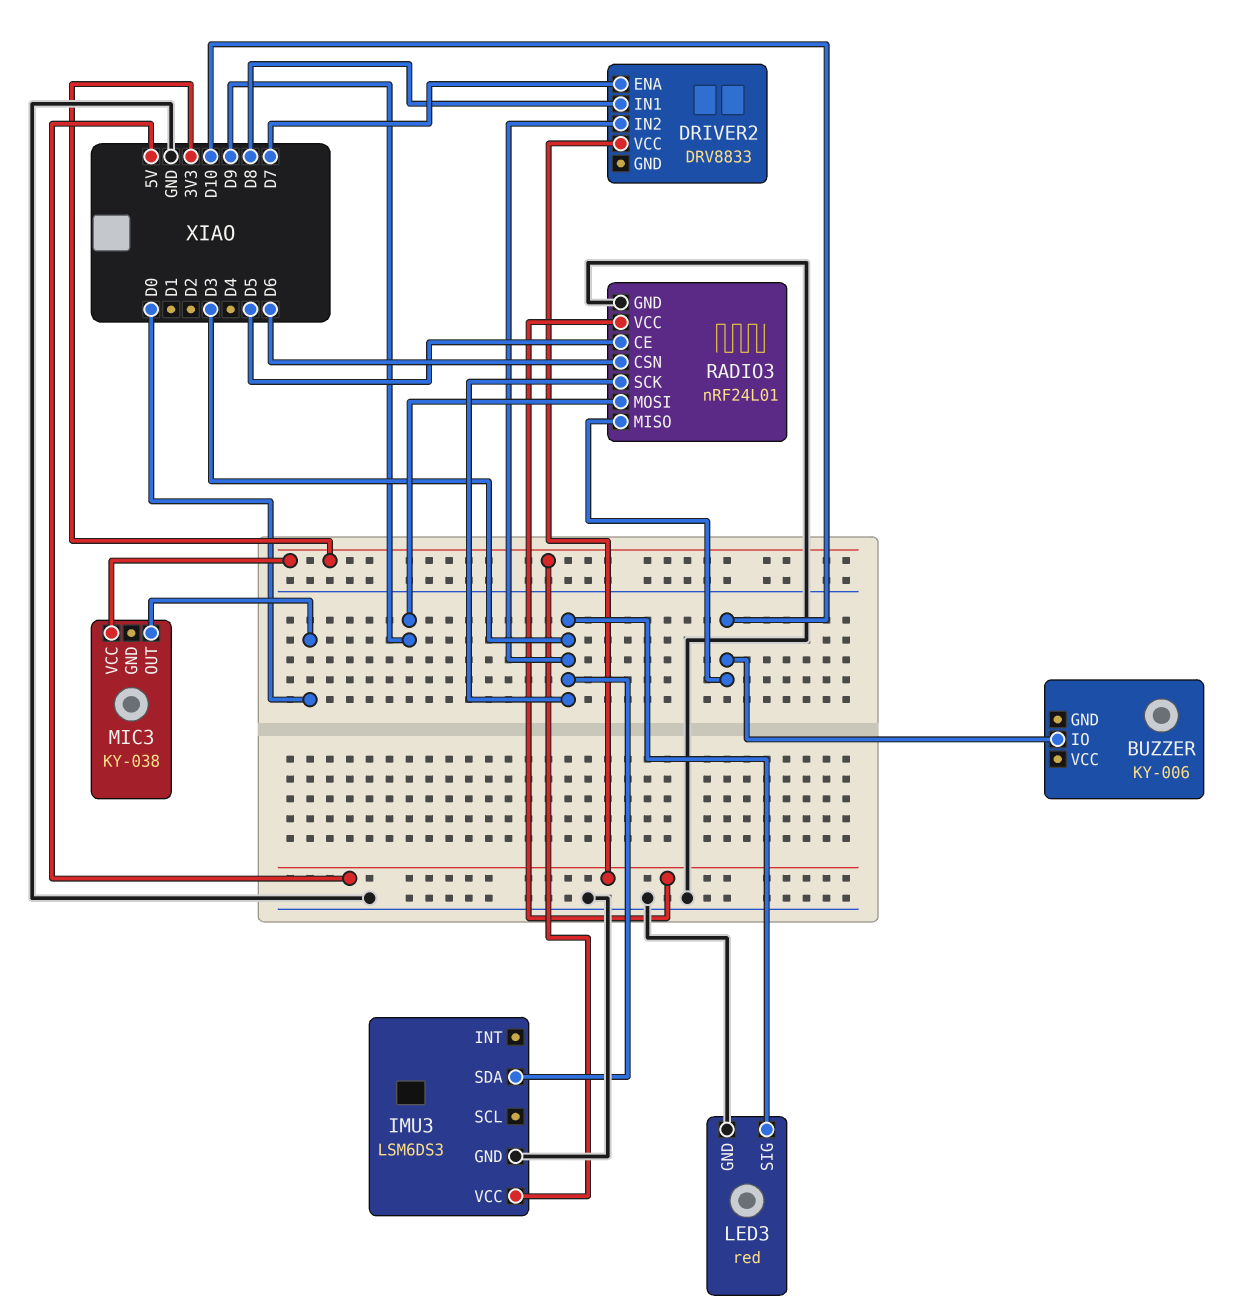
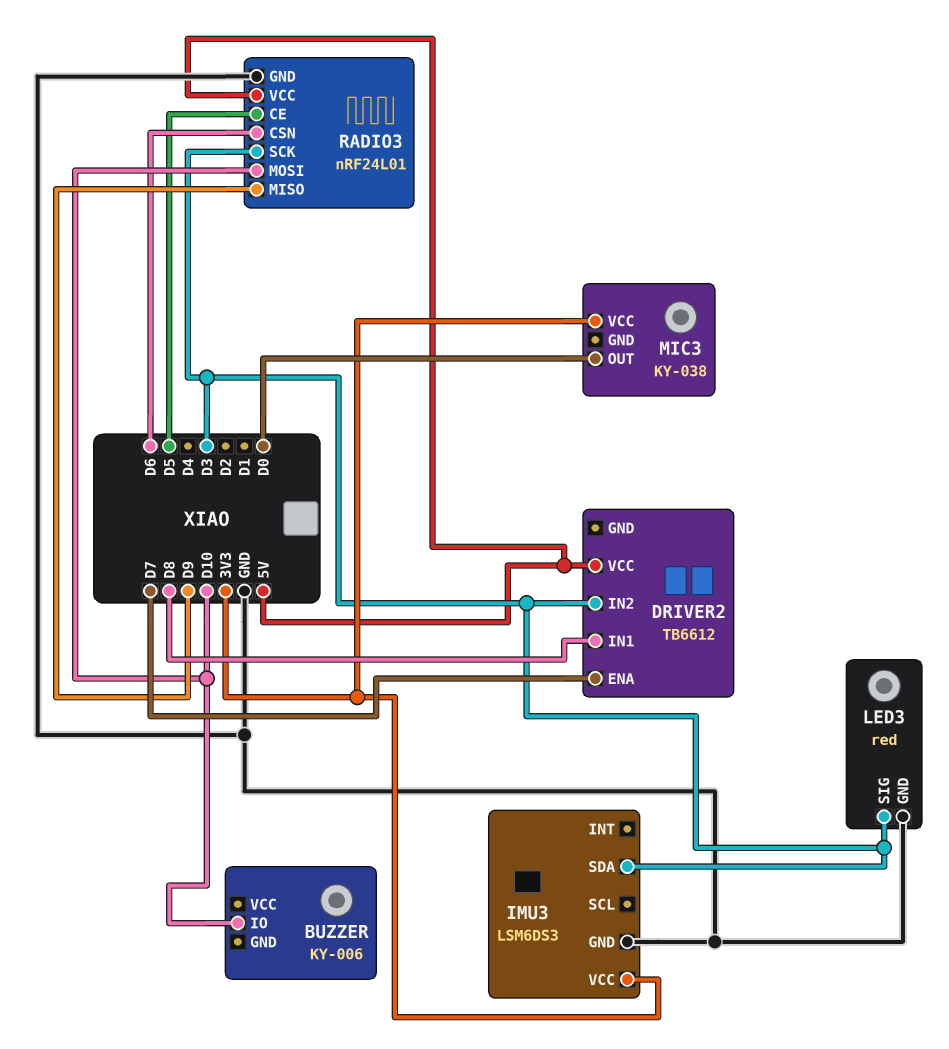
DRIVER2: DRV8833 -> TB6612
RADIO3 pin MISO: D10 -> D9
RADIO3 pin MOSI: D9 -> D10

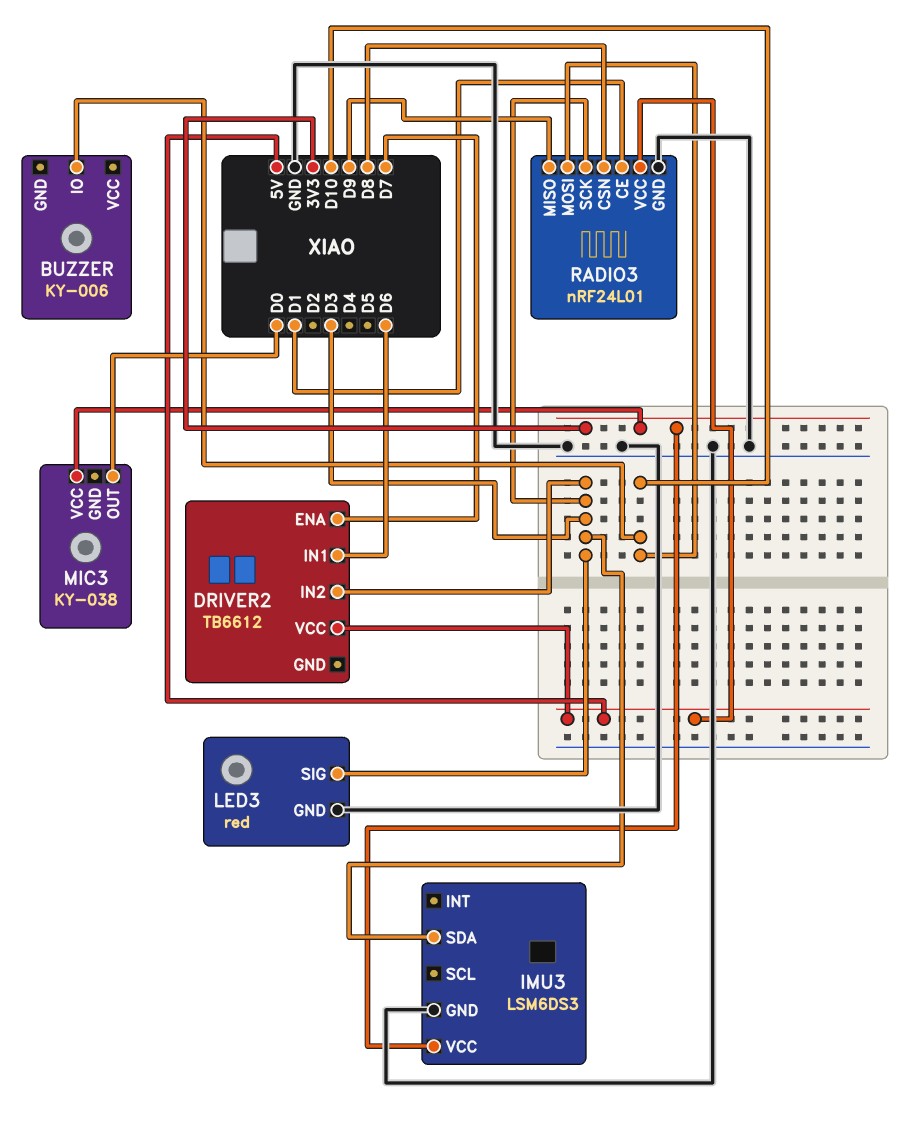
DRIVER2 pin IN1: D8 -> D6
RADIO3 pin CE: D5 -> D1
RADIO3 pin CSN: D6 -> D8

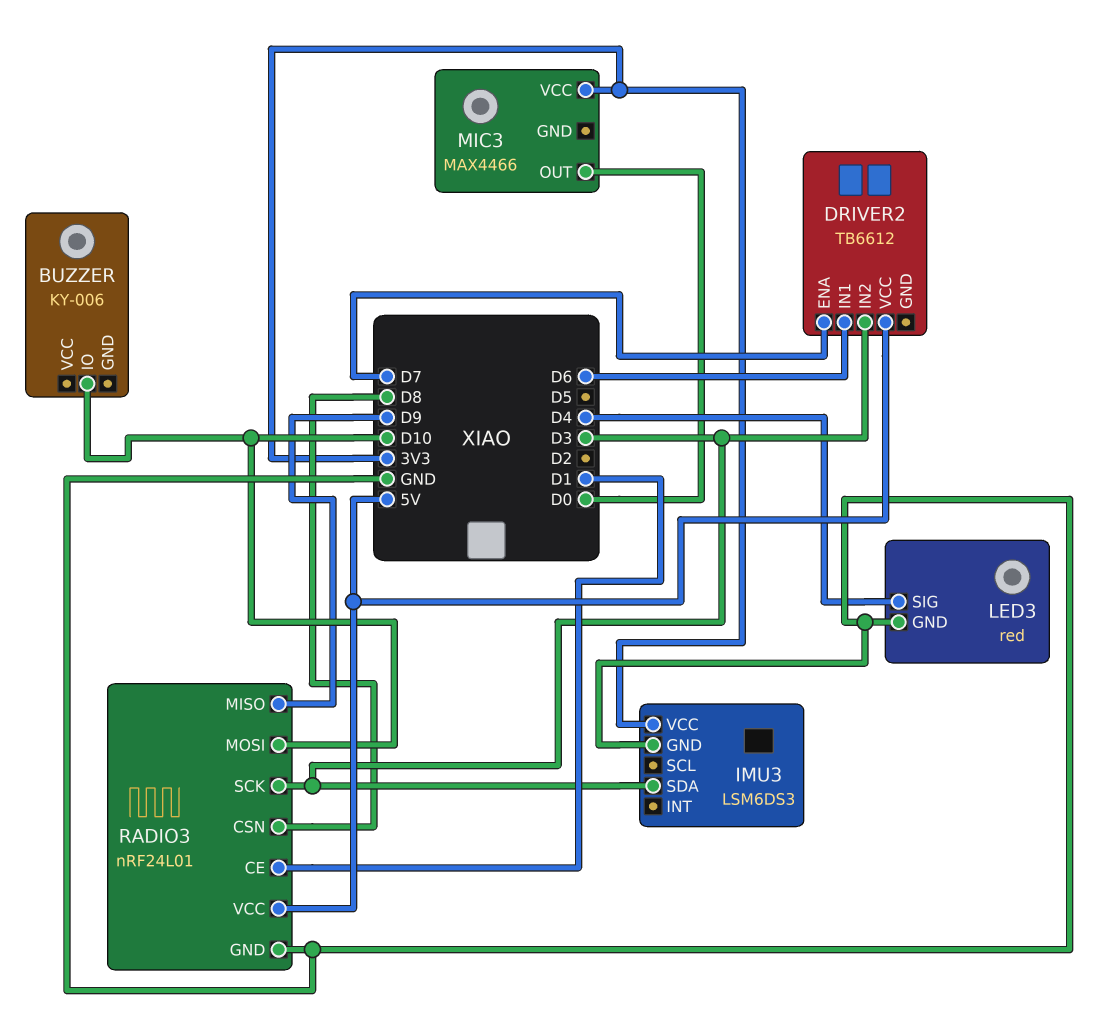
LED3 pin SIG: D3 -> D4
MIC3: KY-038 -> MAX4466

